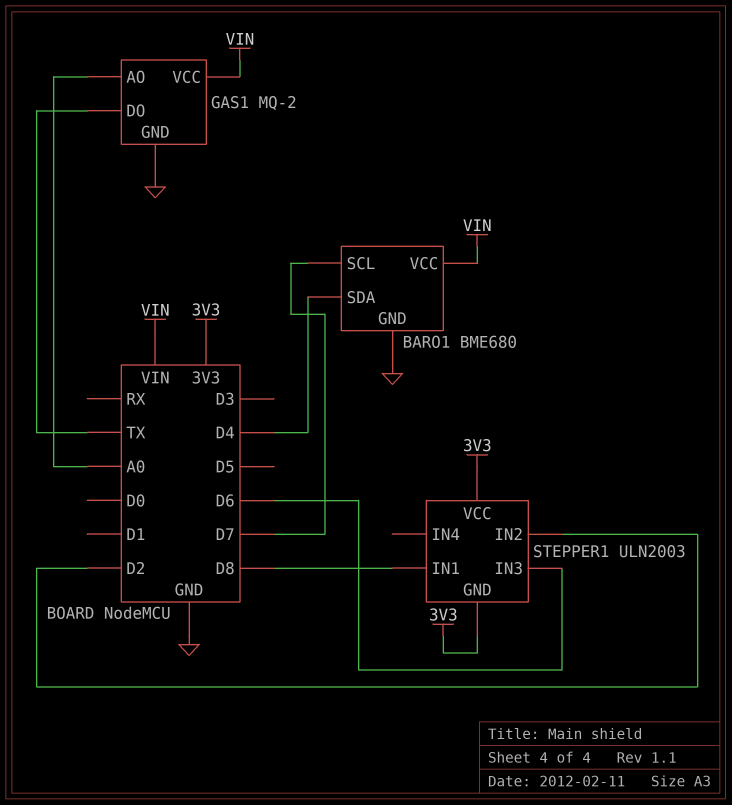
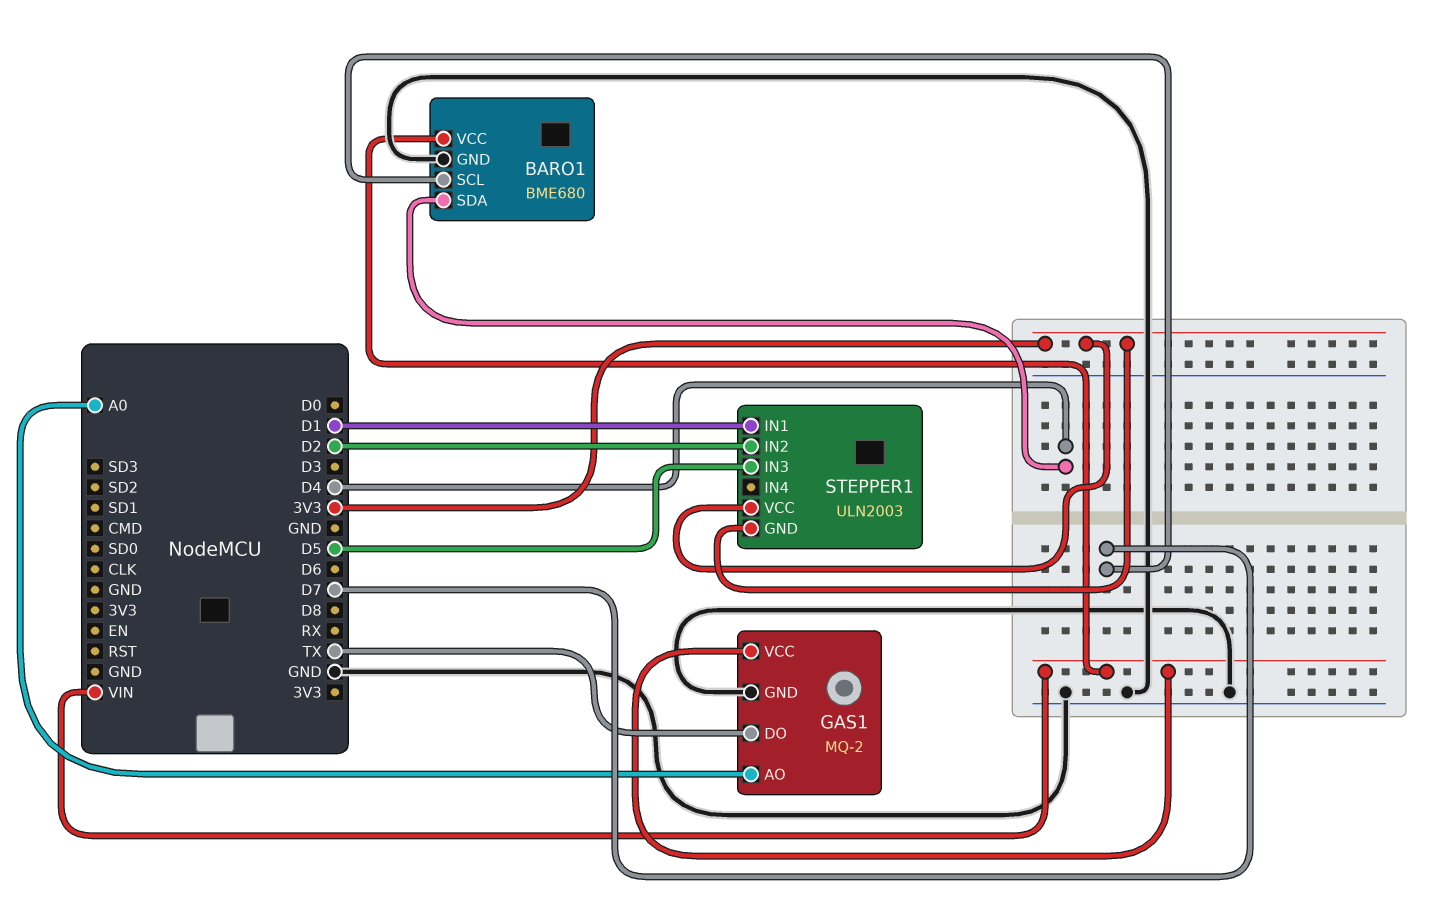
STEPPER1 pin IN1: D8 -> D1
STEPPER1 pin IN3: D6 -> D5

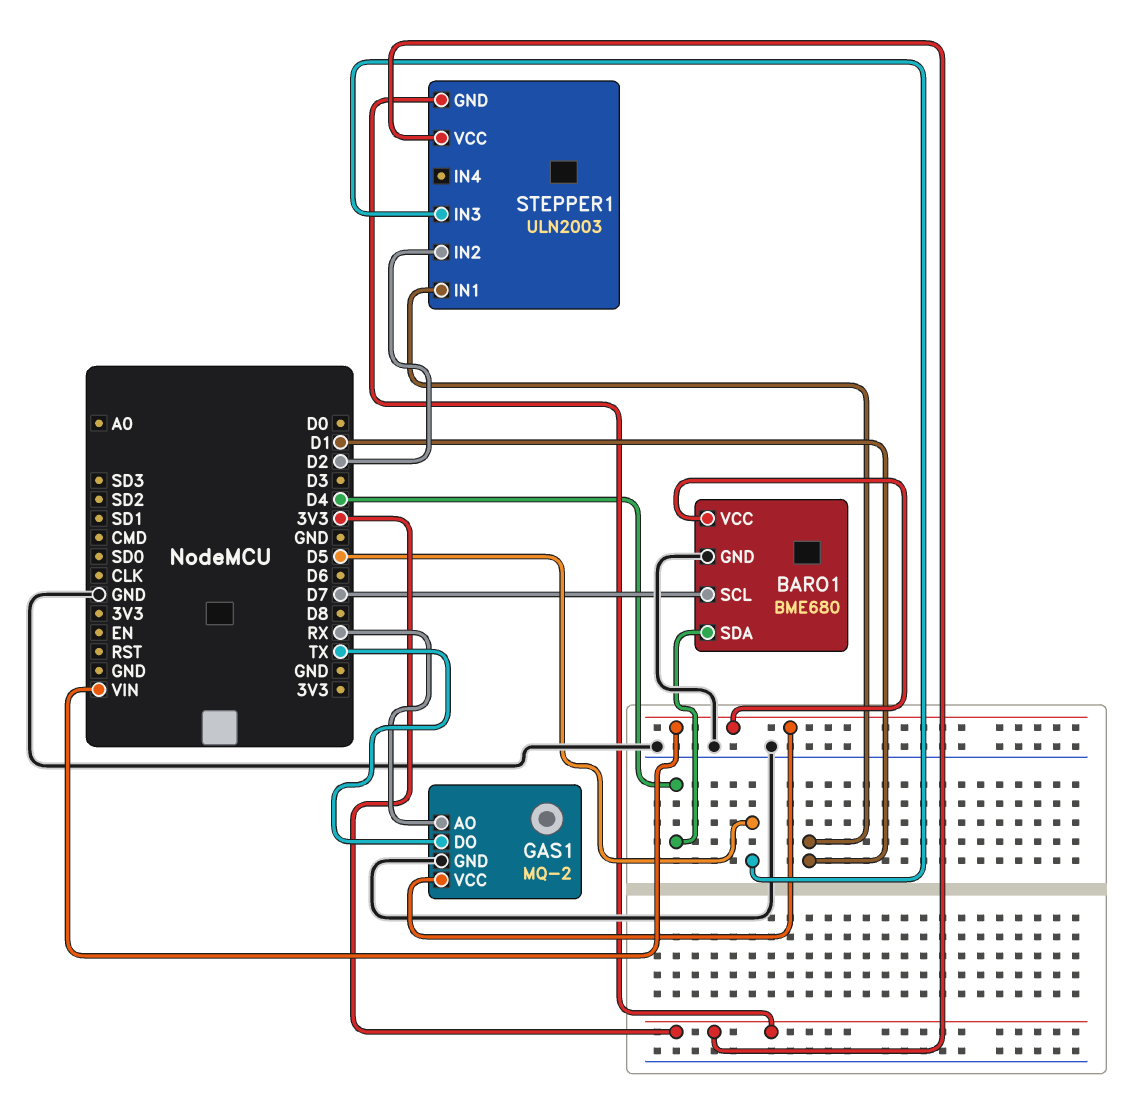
GAS1 pin AO: A0 -> RX

